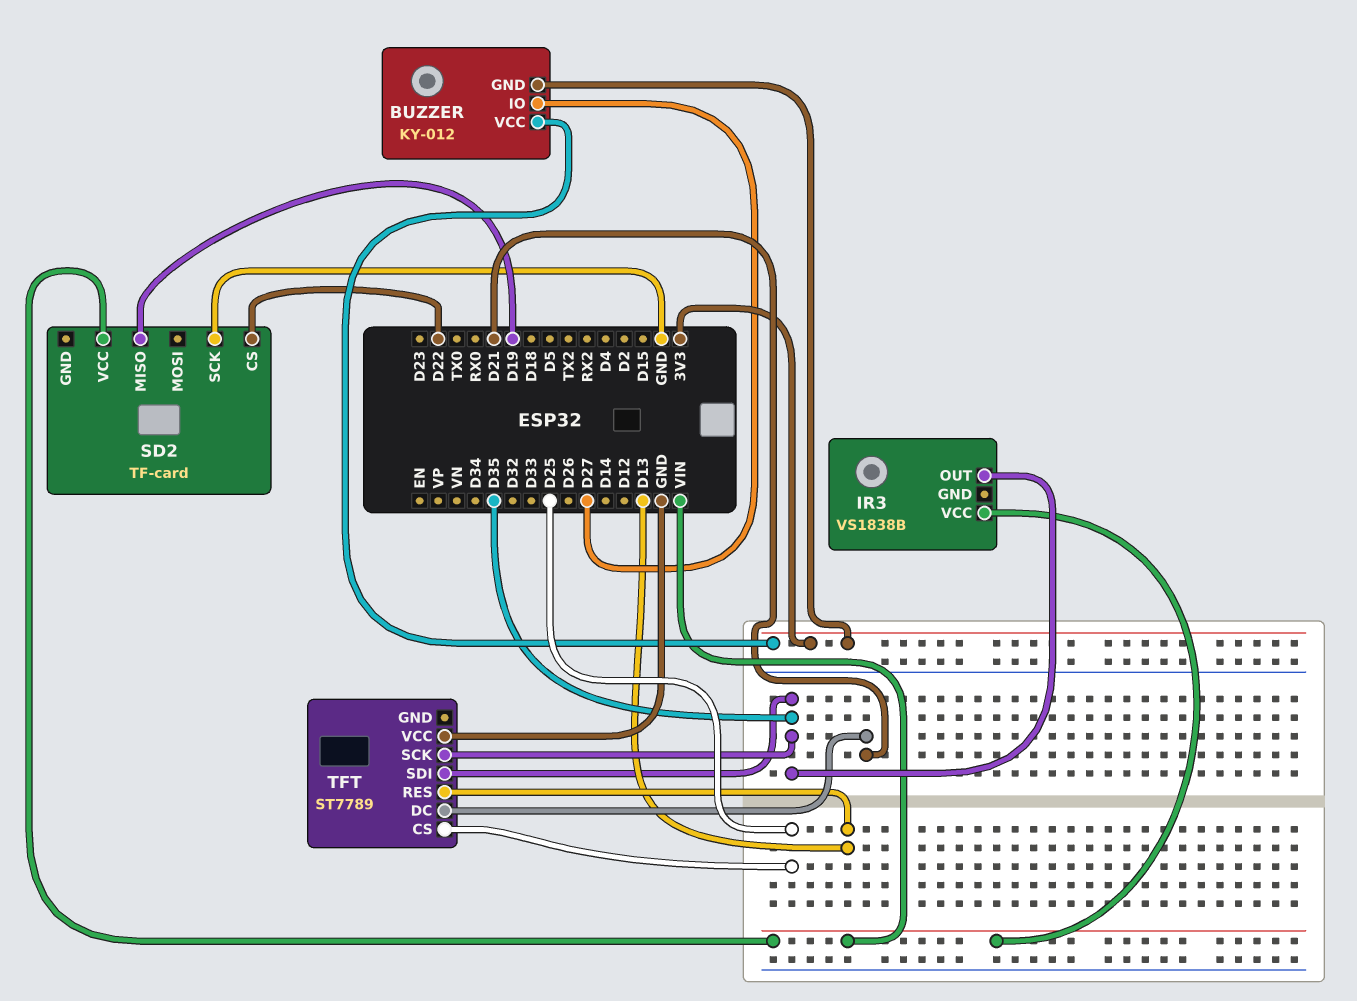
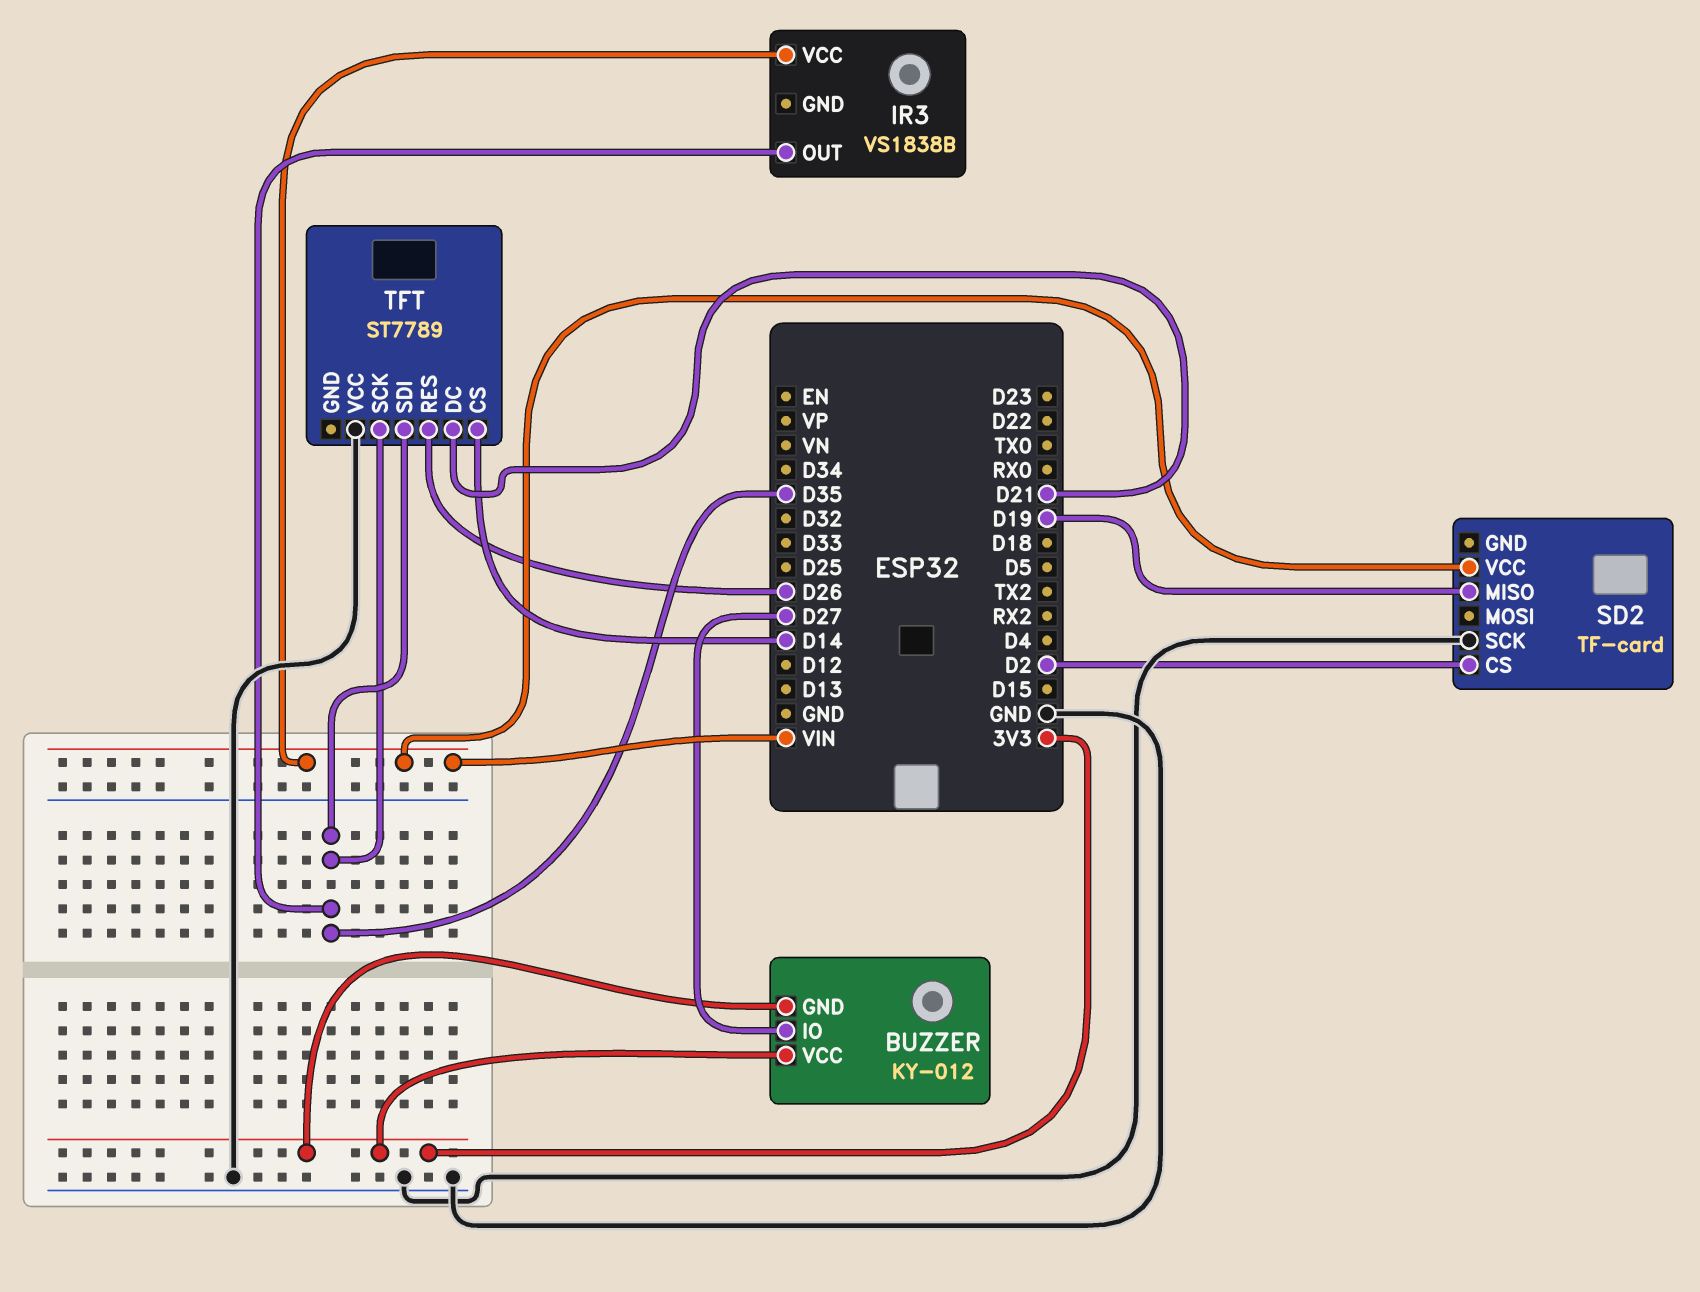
SD2 pin CS: D22 -> D2
TFT pin CS: D25 -> D14
TFT pin RES: D13 -> D26

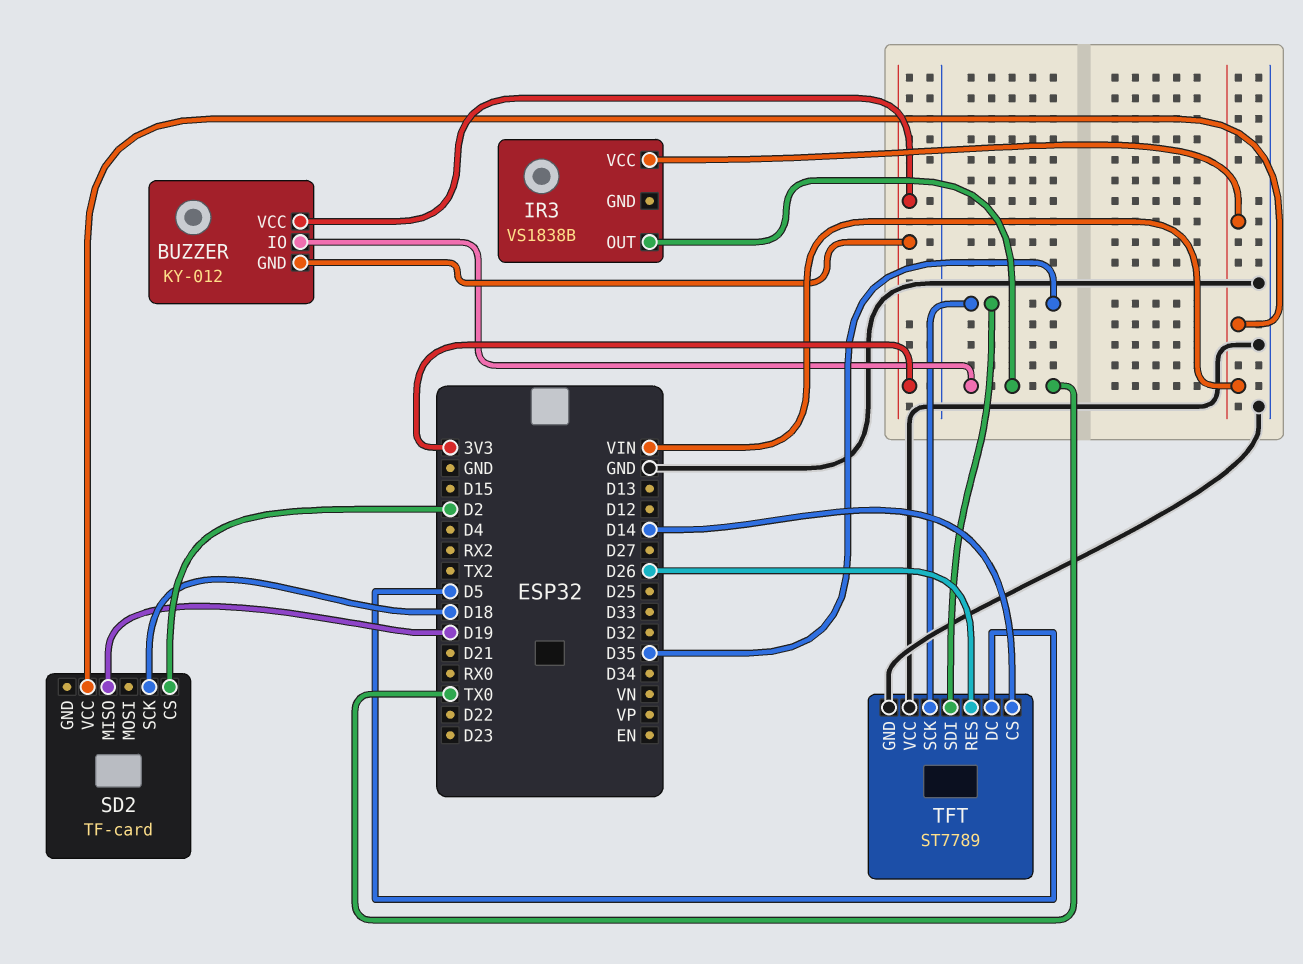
BUZZER pin IO: D27 -> TX0
IR3 pin OUT: D35 -> TX0
SD2 pin SCK: GND -> D18
TFT pin DC: D21 -> D5
TFT pin GND: none -> GND

